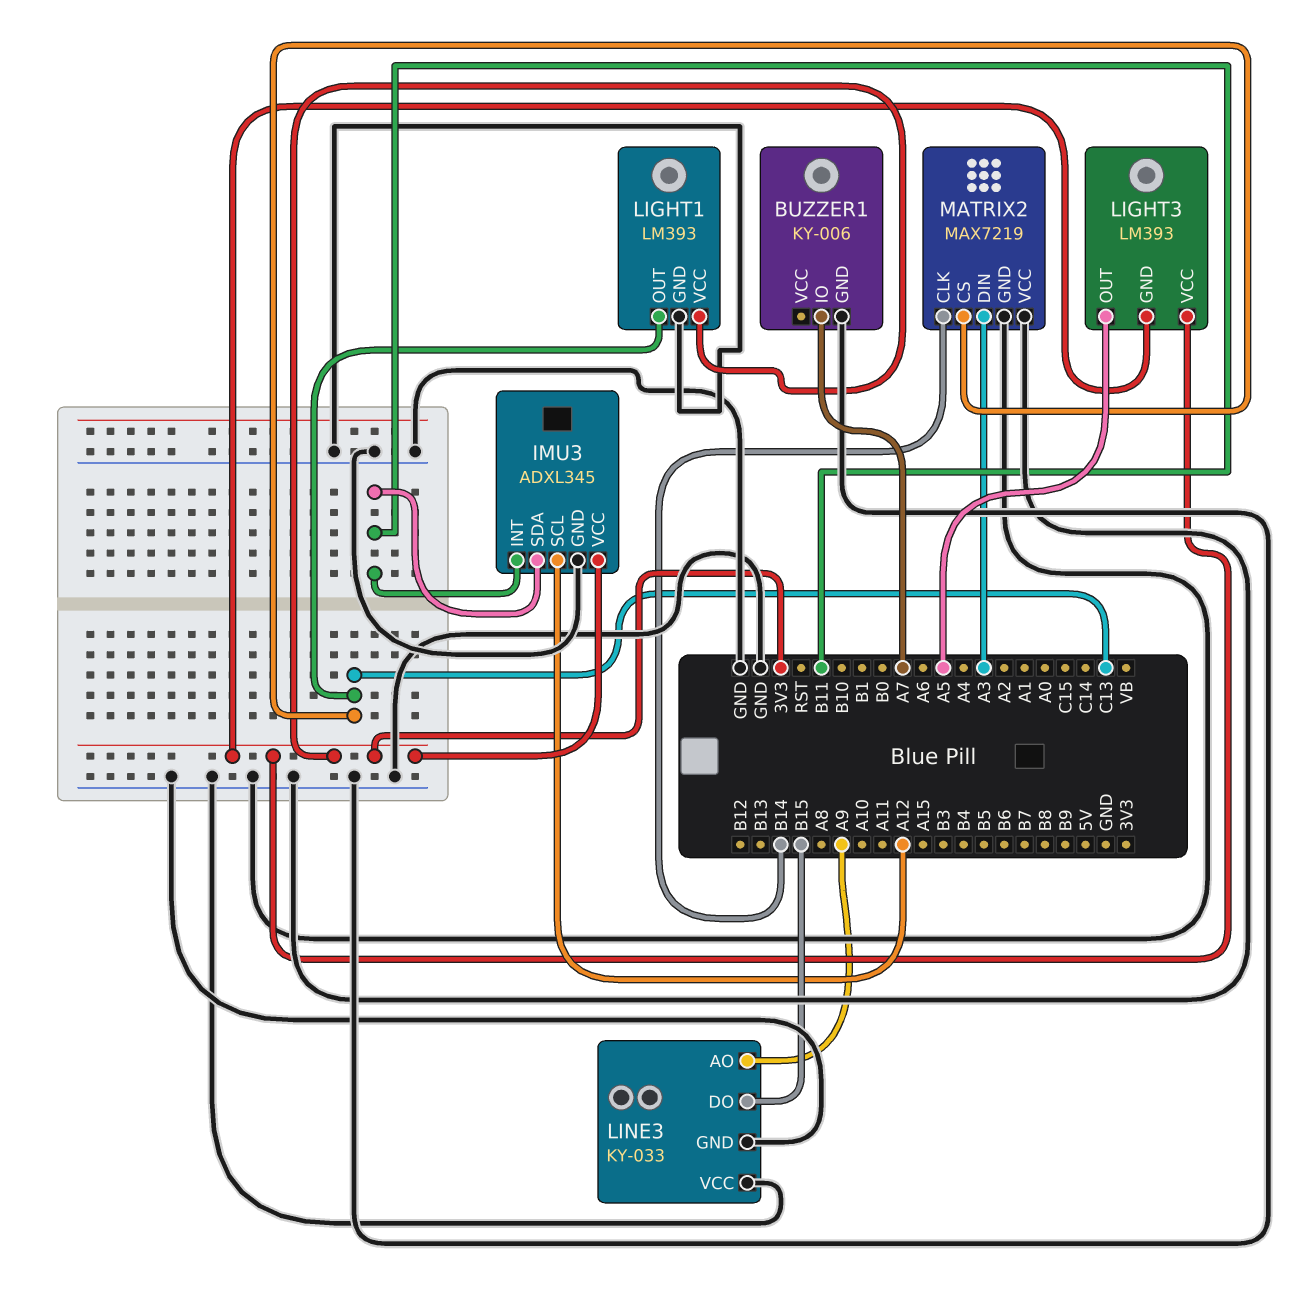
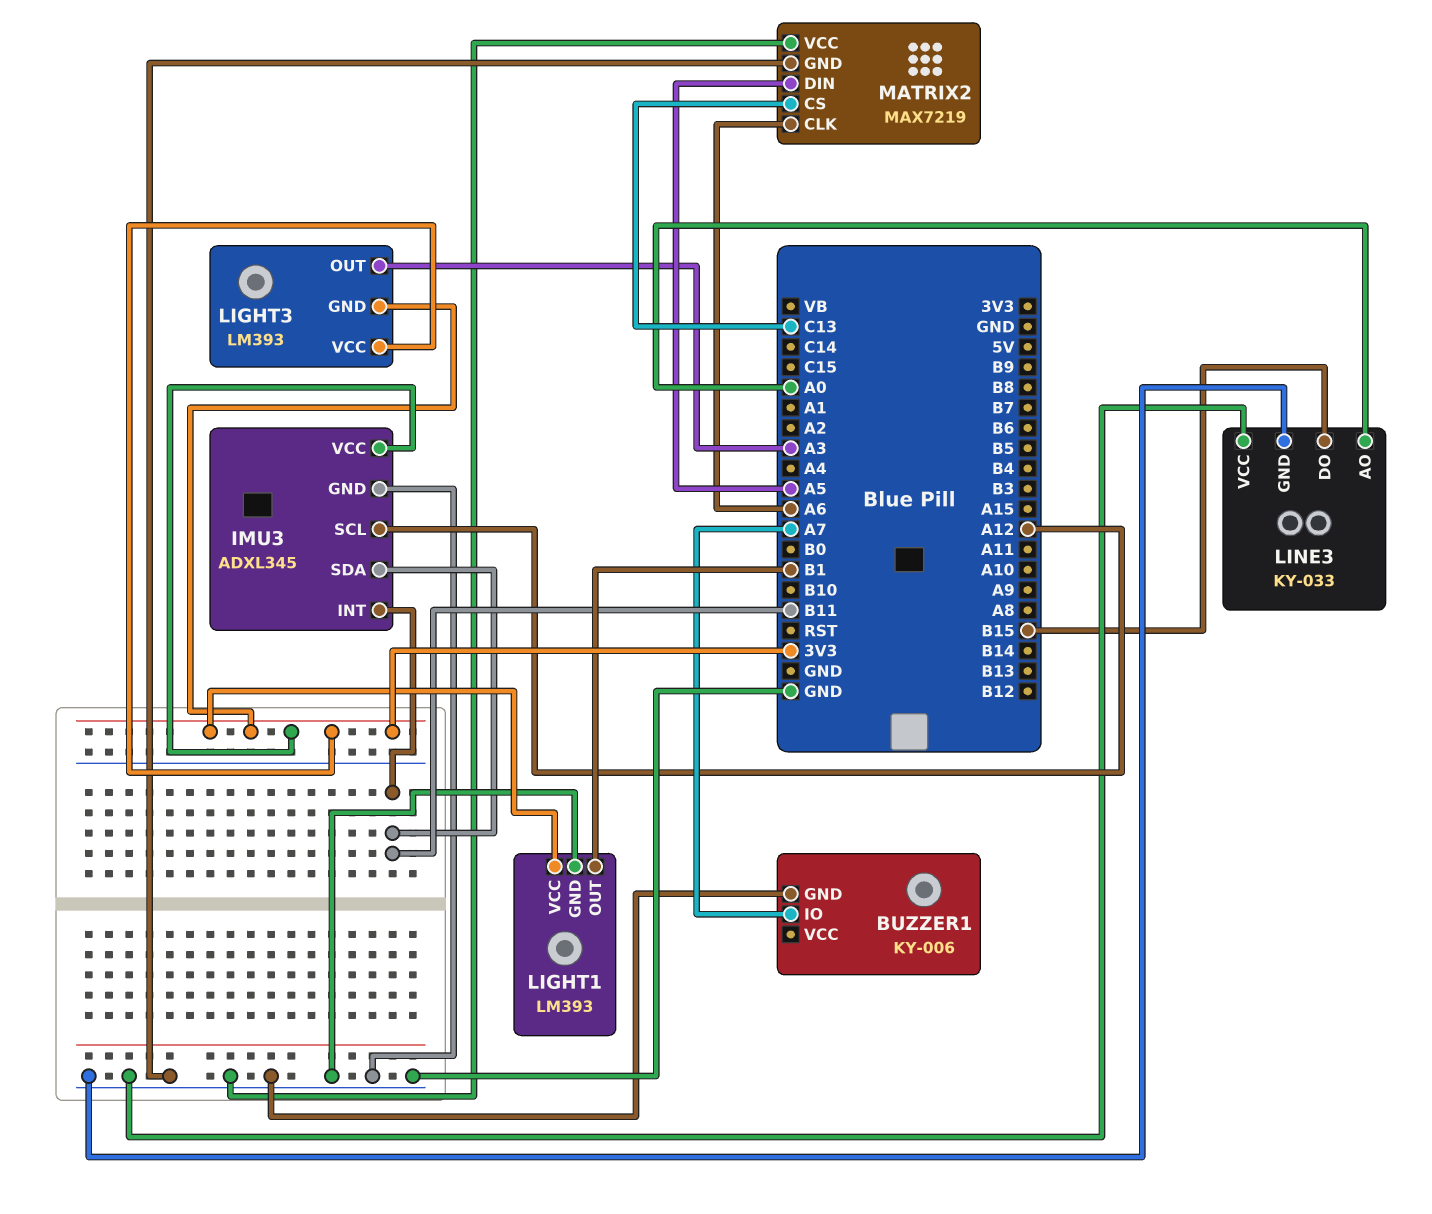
LIGHT1 pin OUT: C13 -> B1
LIGHT3 pin OUT: A5 -> A3
LINE3 pin AO: A9 -> A0
MATRIX2 pin CLK: B14 -> A6
MATRIX2 pin DIN: A3 -> A5

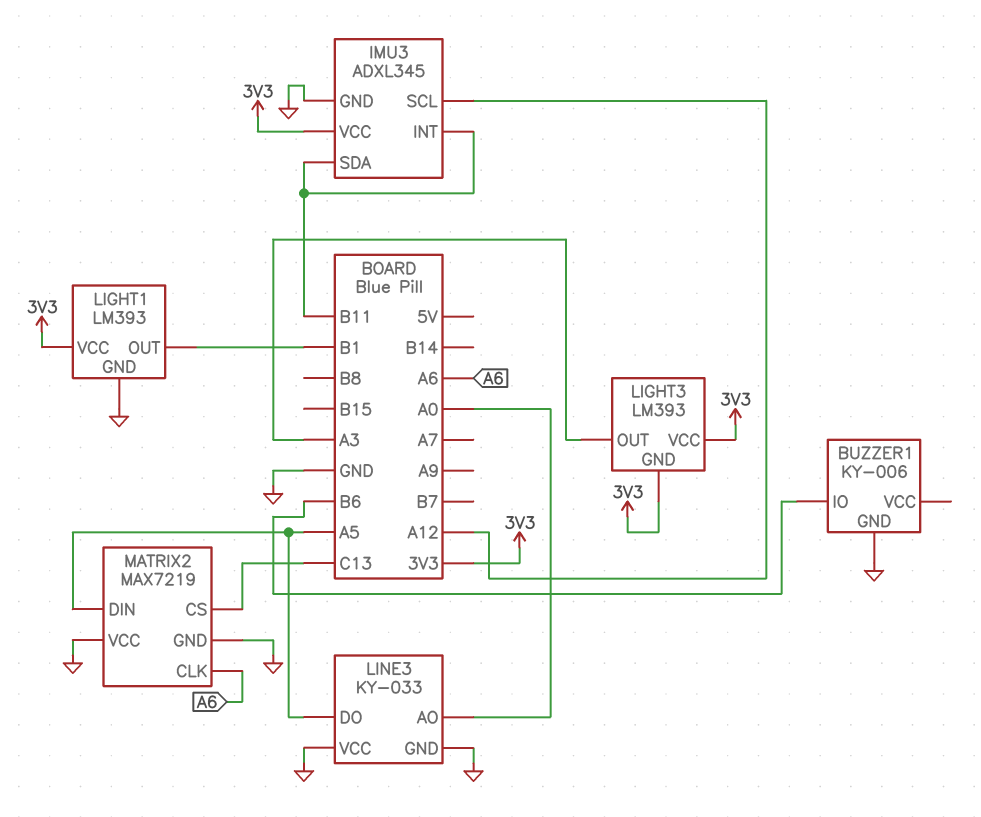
BUZZER1 pin IO: A7 -> B6
LINE3 pin DO: B15 -> A5

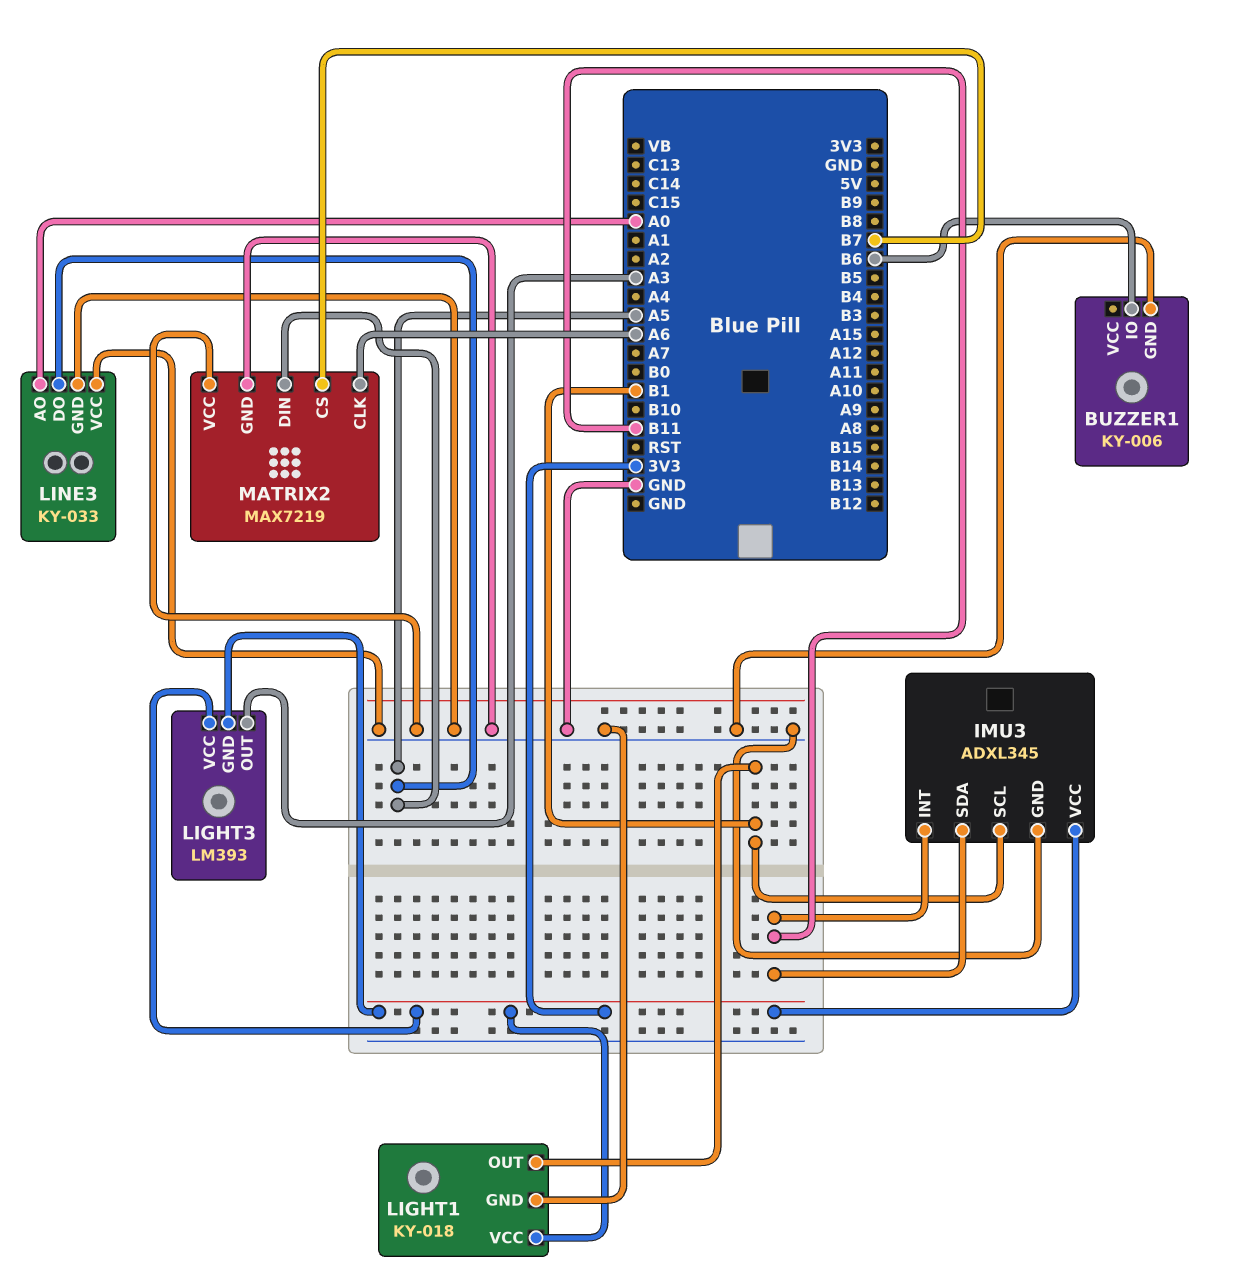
IMU3 pin SCL: A12 -> B1
LIGHT1: LM393 -> KY-018
MATRIX2 pin CS: C13 -> B7

